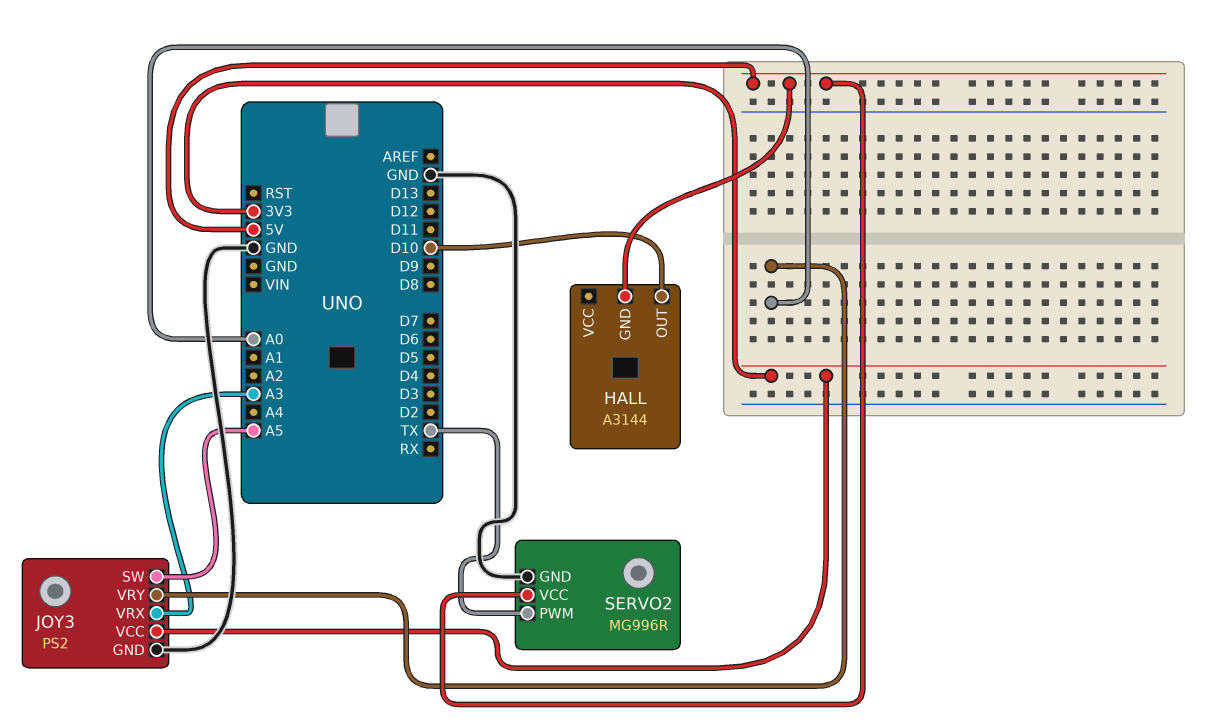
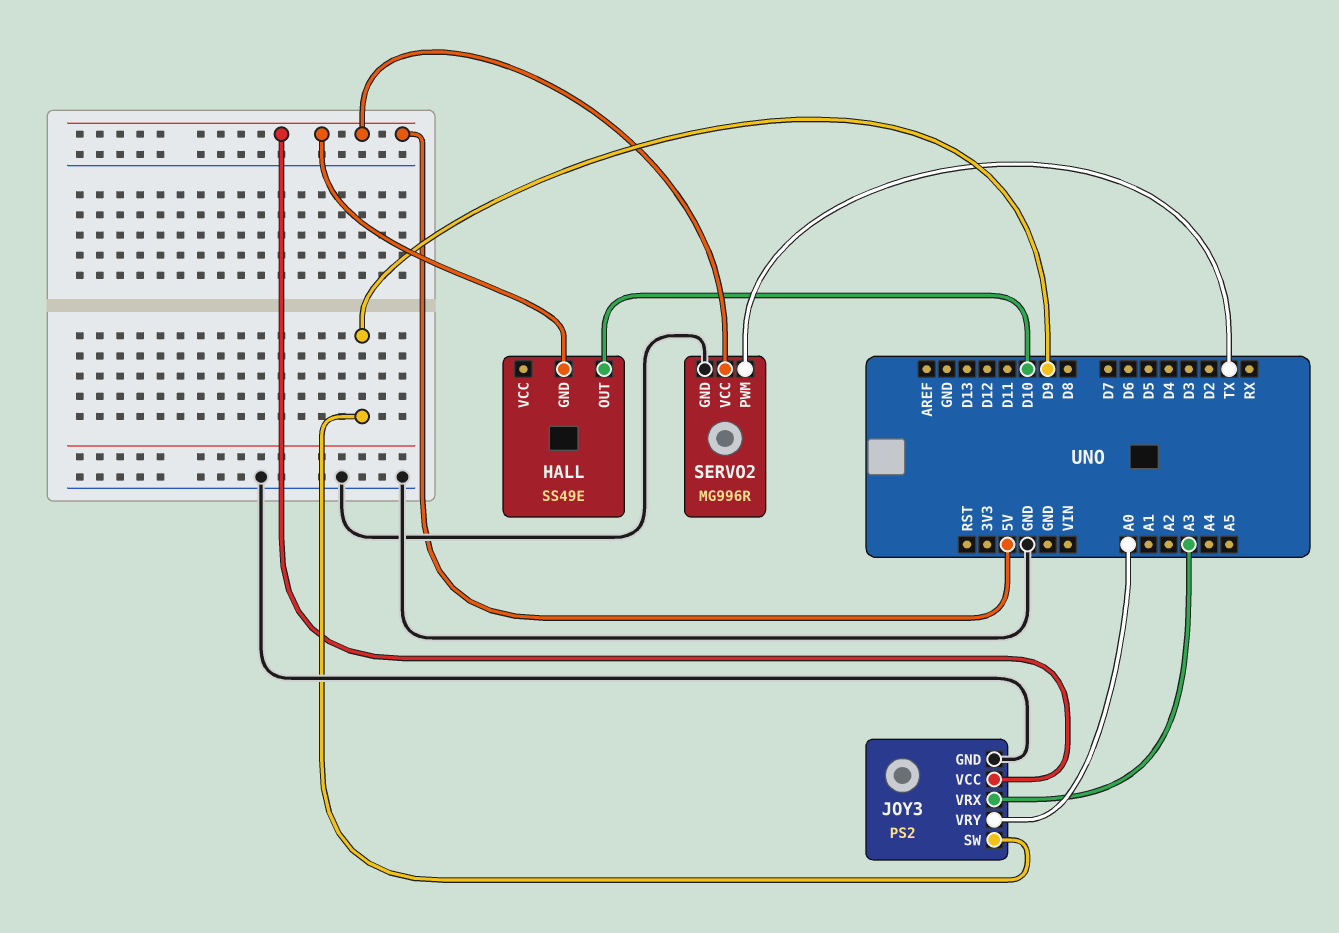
HALL: A3144 -> SS49E
JOY3 pin SW: A5 -> D9
JOY3 pin VCC: 3V3 -> 5V

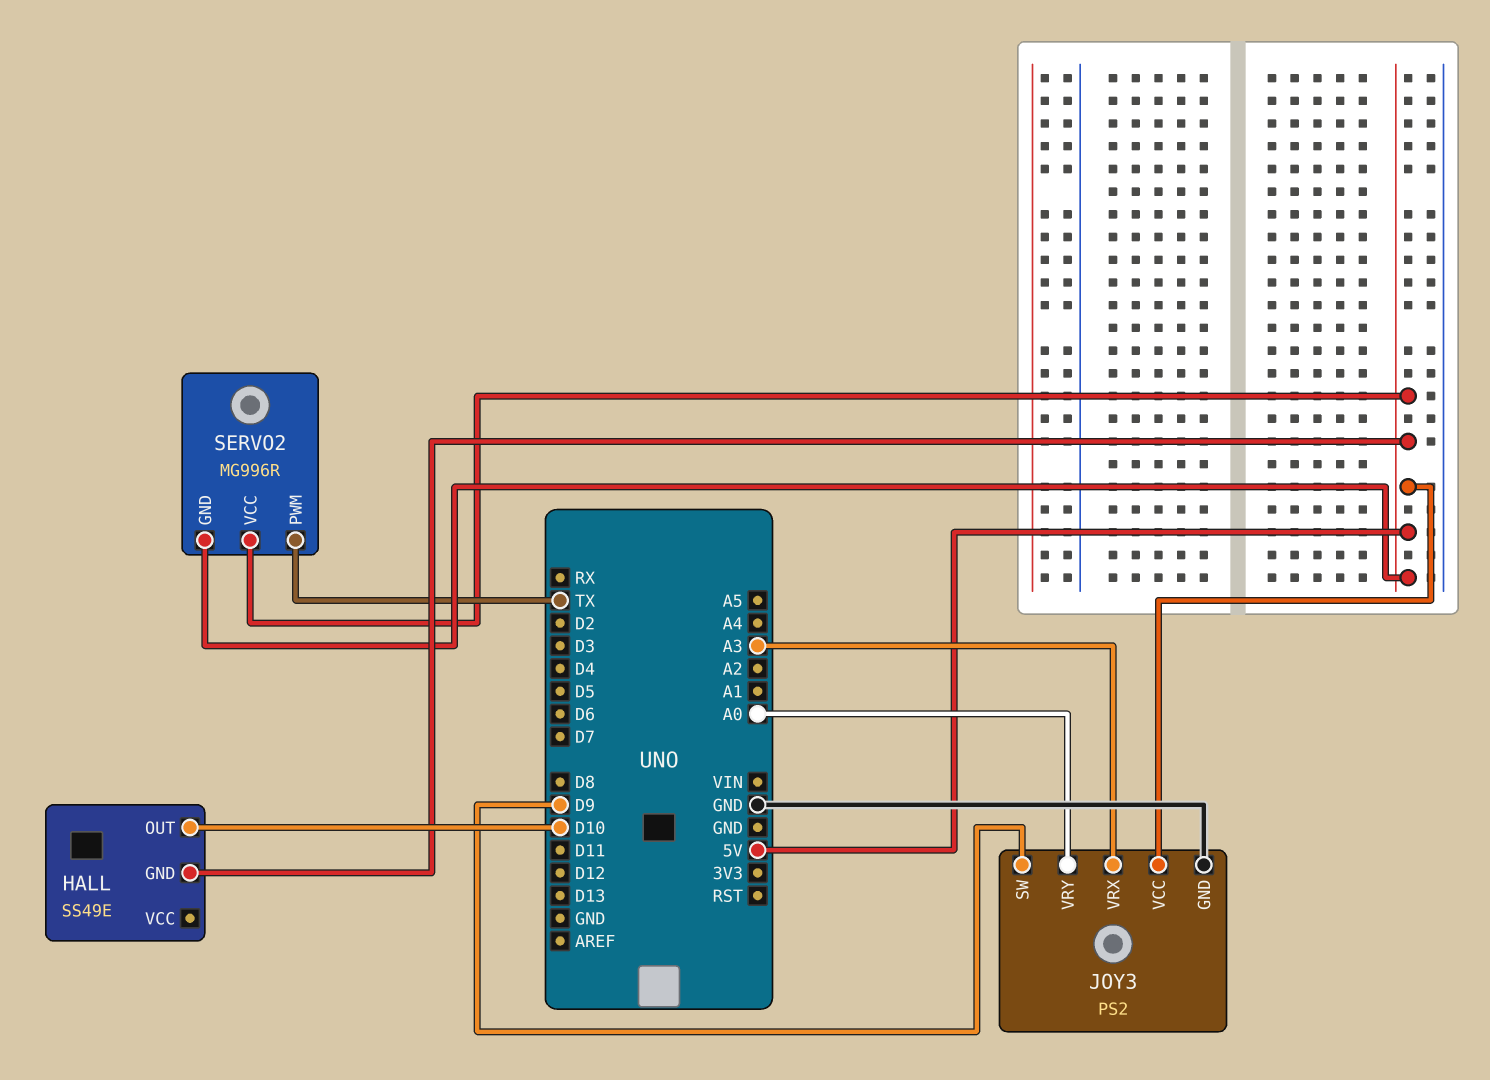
SERVO2 pin GND: GND -> 5V

